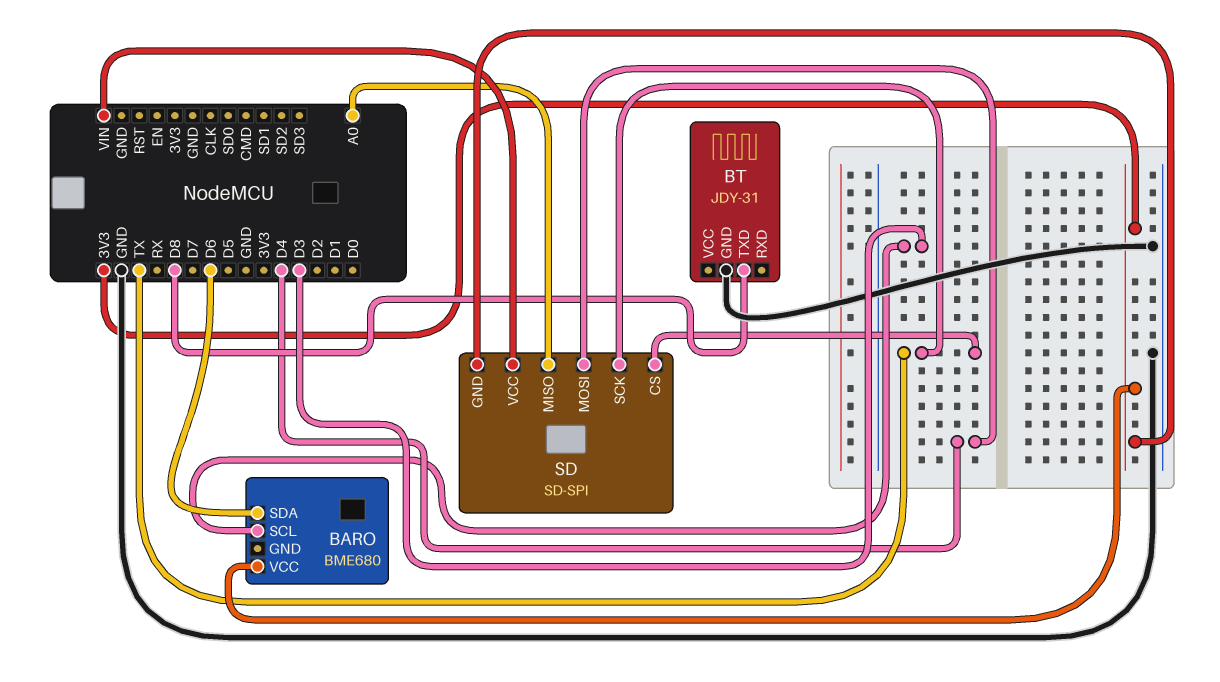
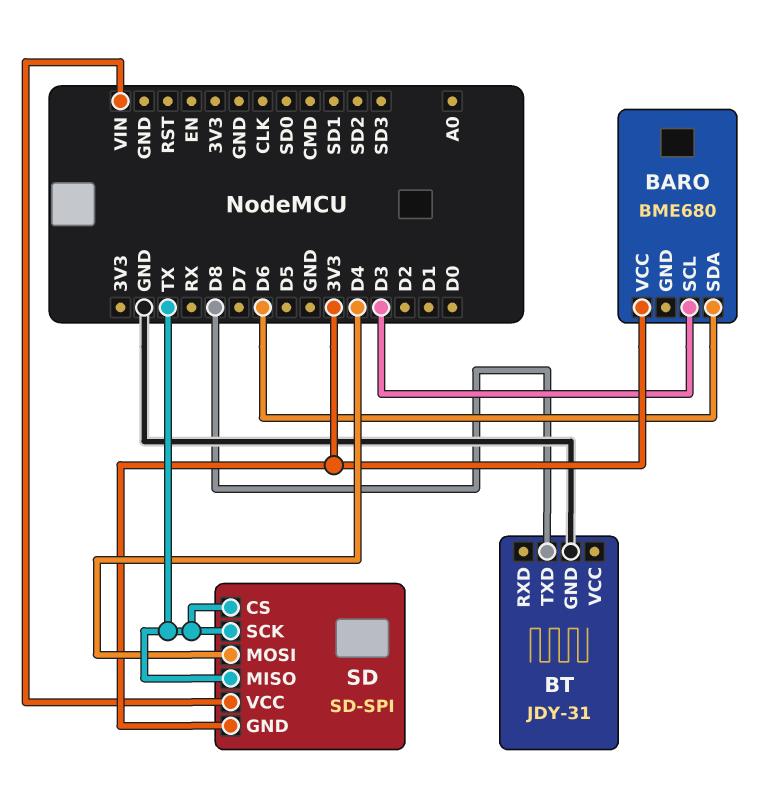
SD pin MISO: A0 -> TX

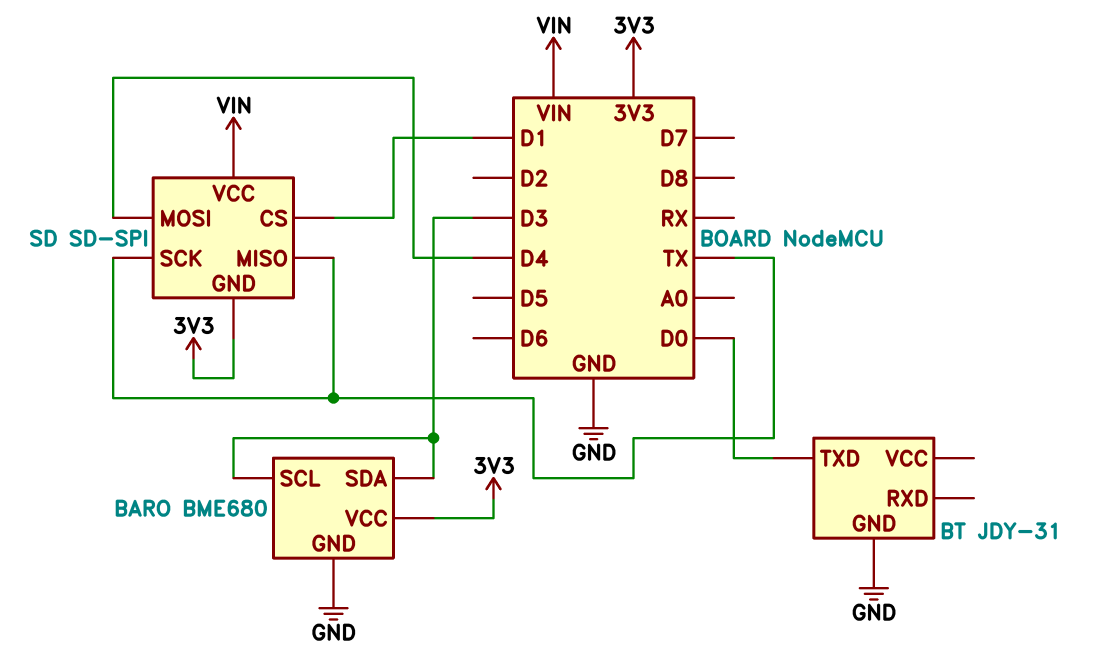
BARO pin GND: none -> GND
BARO pin SDA: D6 -> D3
BT pin TXD: D8 -> D0
SD pin CS: TX -> D1

